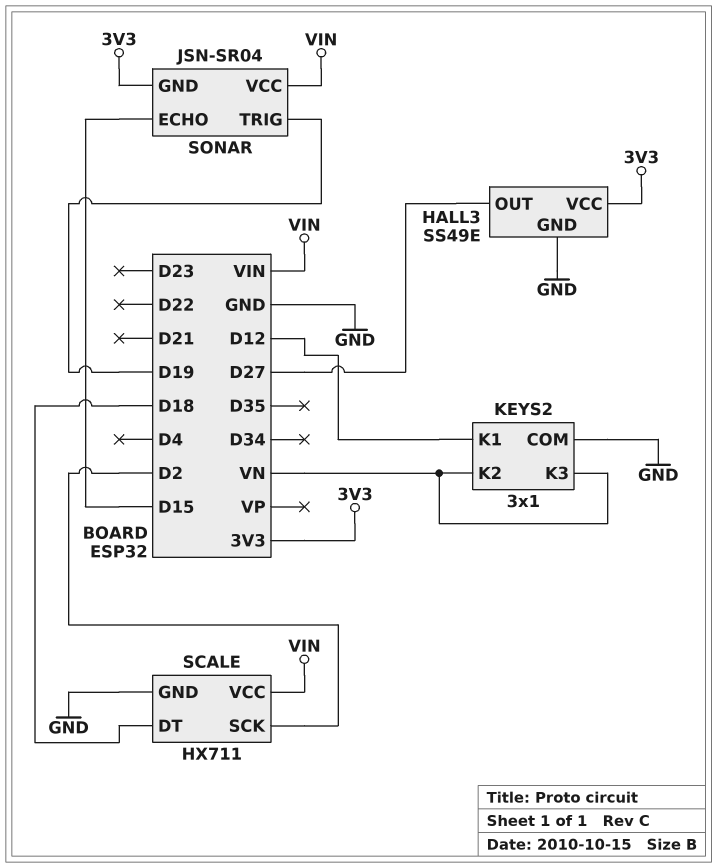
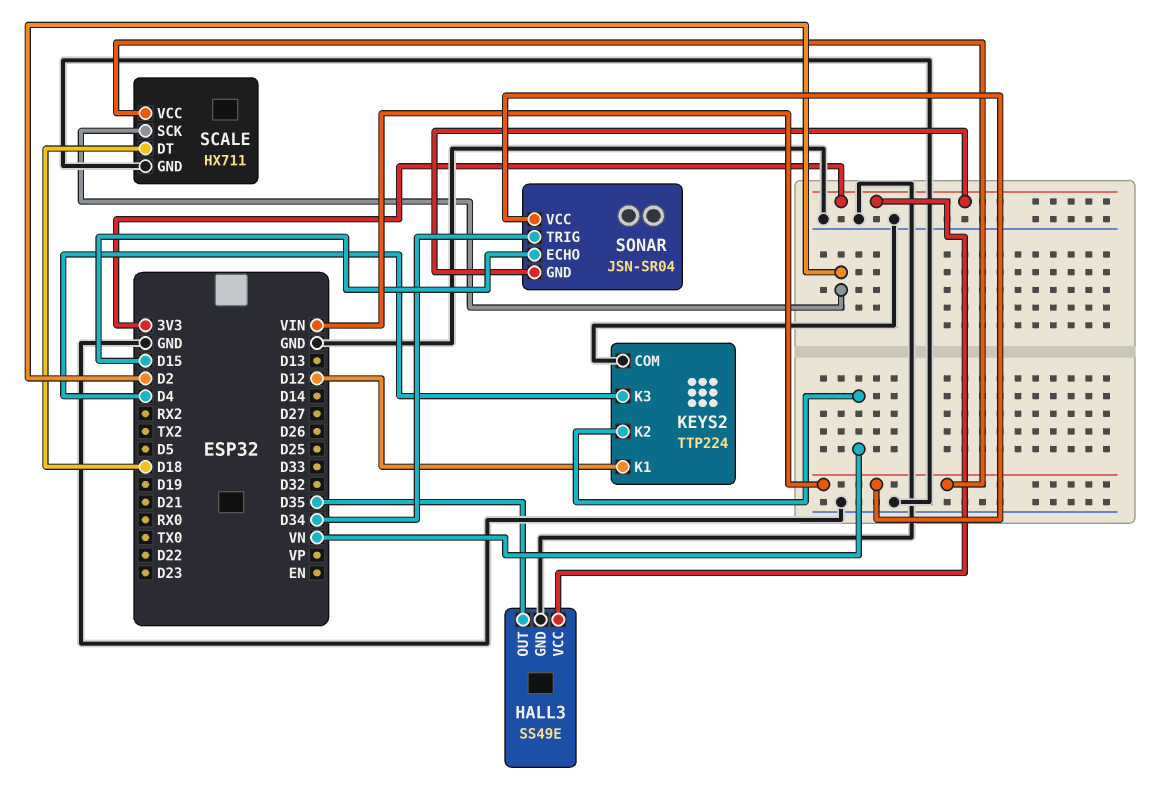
HALL3 pin OUT: D27 -> D35
KEYS2: 3x1 -> TTP224
KEYS2 pin K3: VN -> D4
SONAR pin TRIG: D19 -> D34

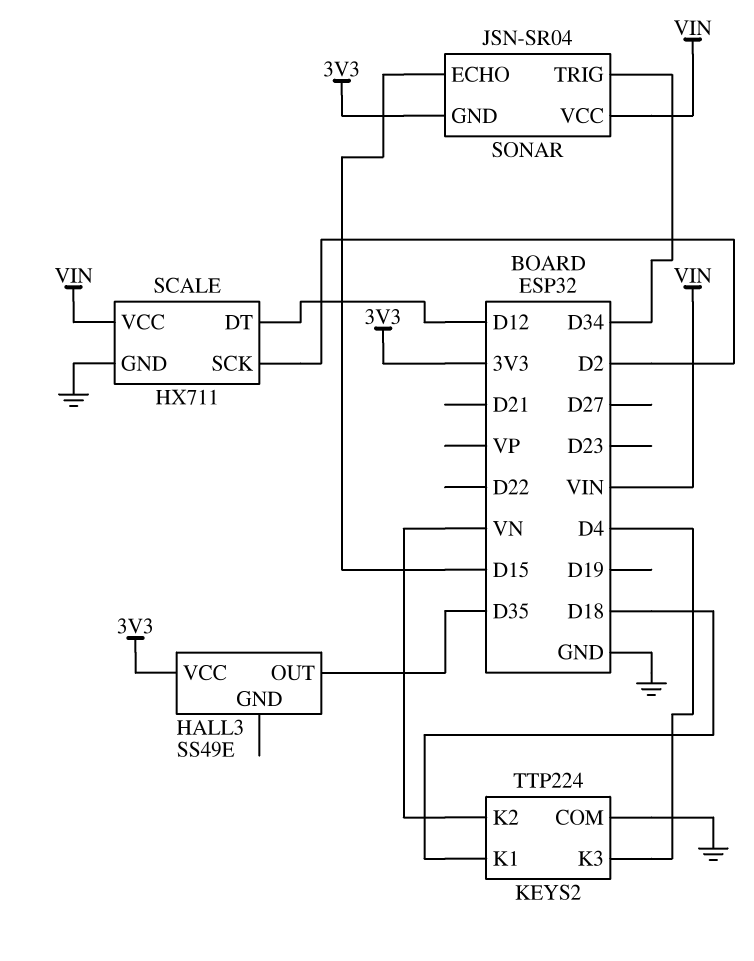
HALL3 pin GND: GND -> none
KEYS2 pin K1: D12 -> D18
SCALE pin DT: D18 -> D12

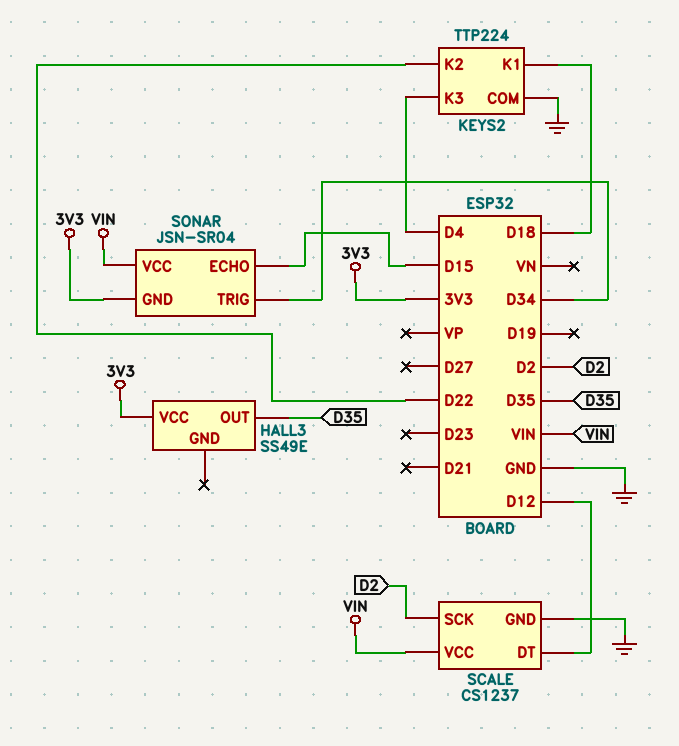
KEYS2 pin K2: VN -> D22
SCALE: HX711 -> CS1237

